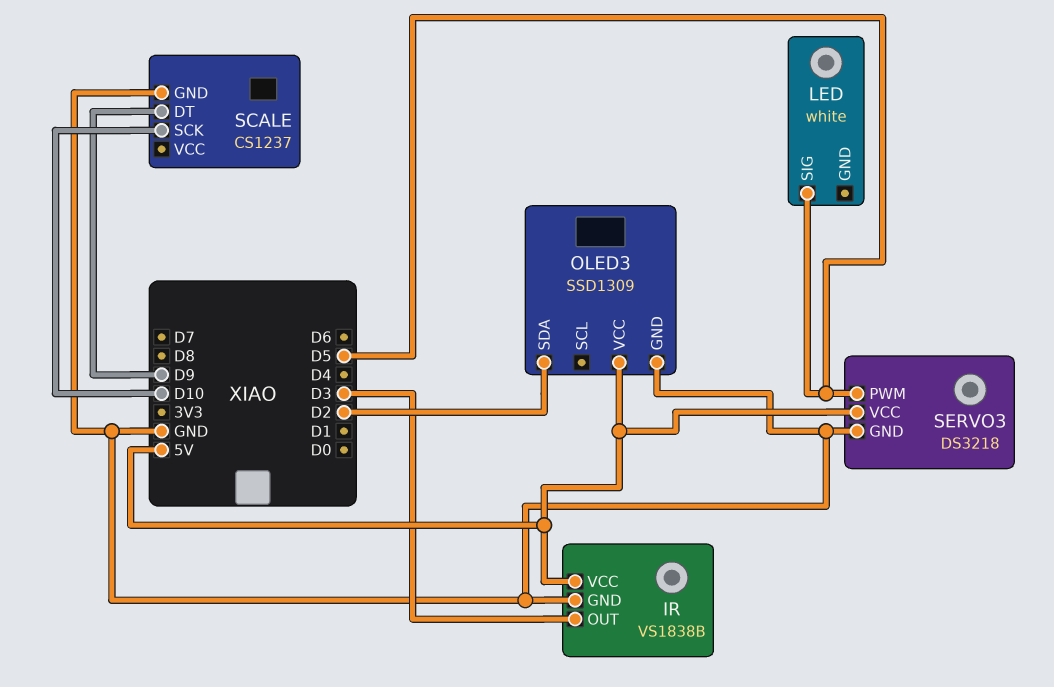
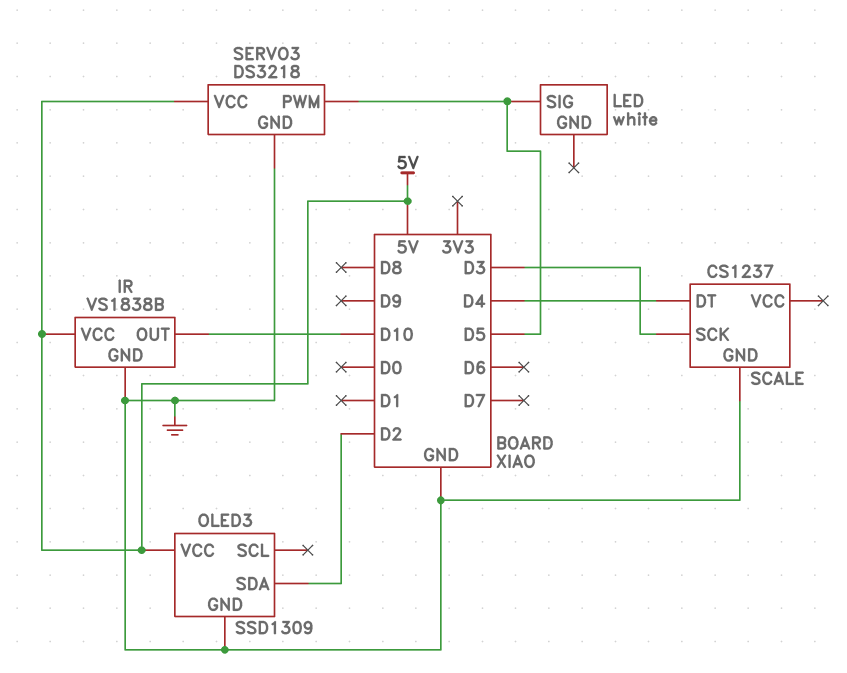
IR pin OUT: D3 -> D10
SCALE pin DT: D9 -> D4
SCALE pin SCK: D10 -> D3

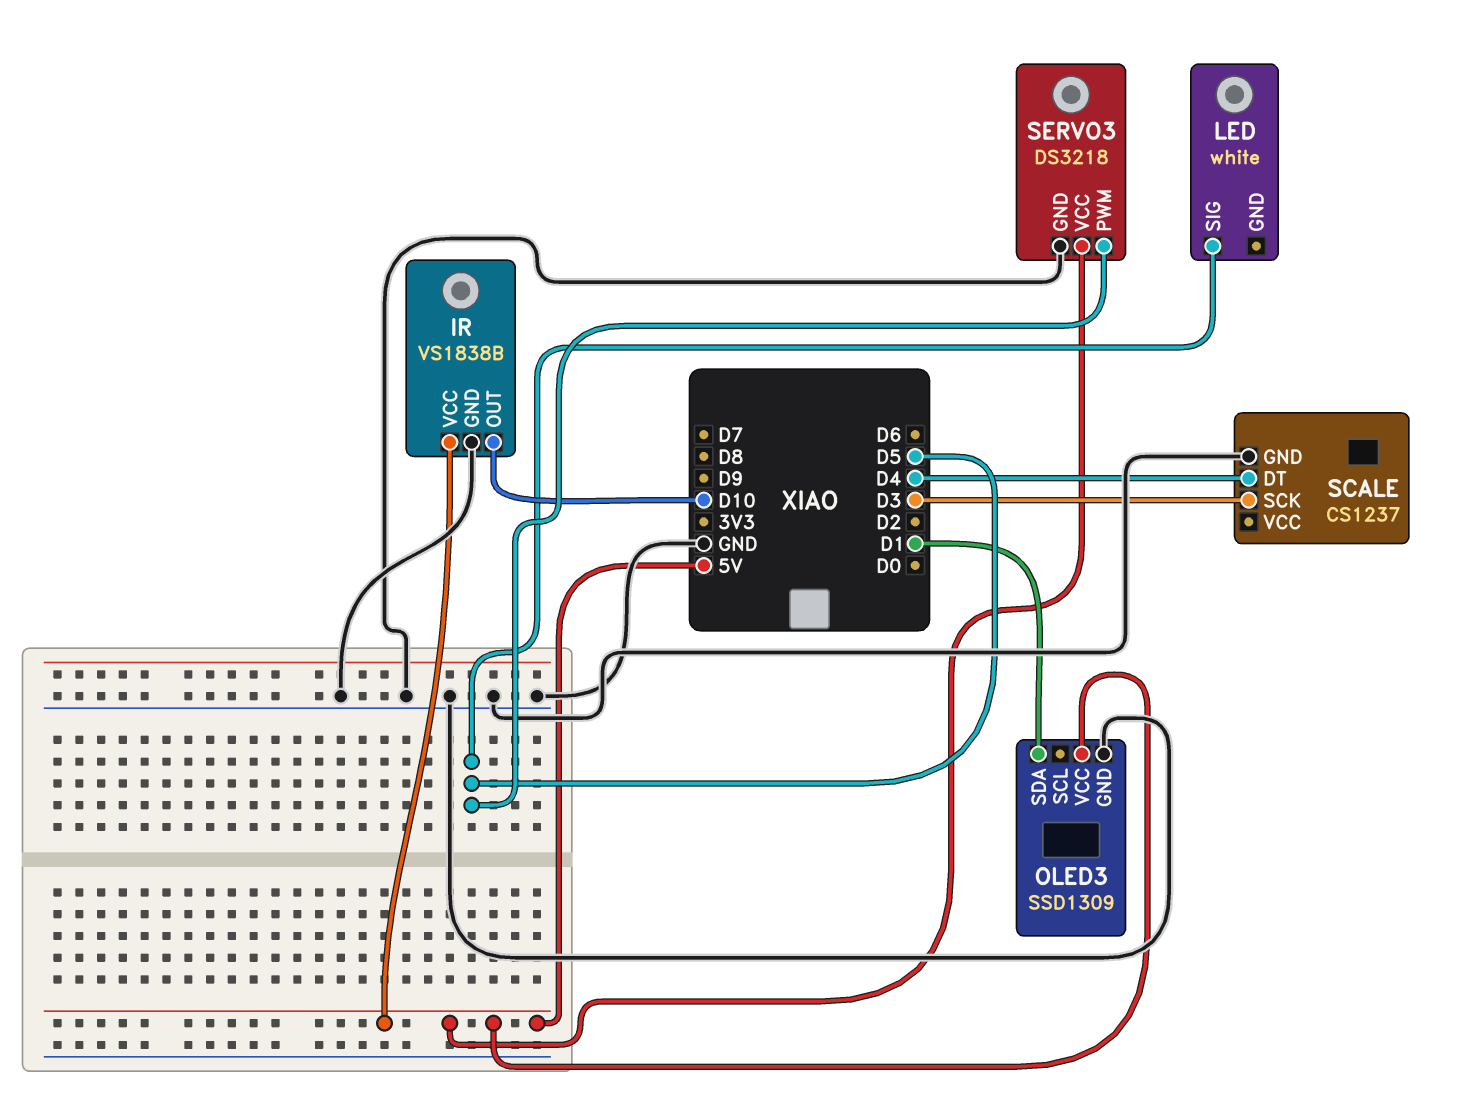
OLED3 pin SDA: D2 -> D1

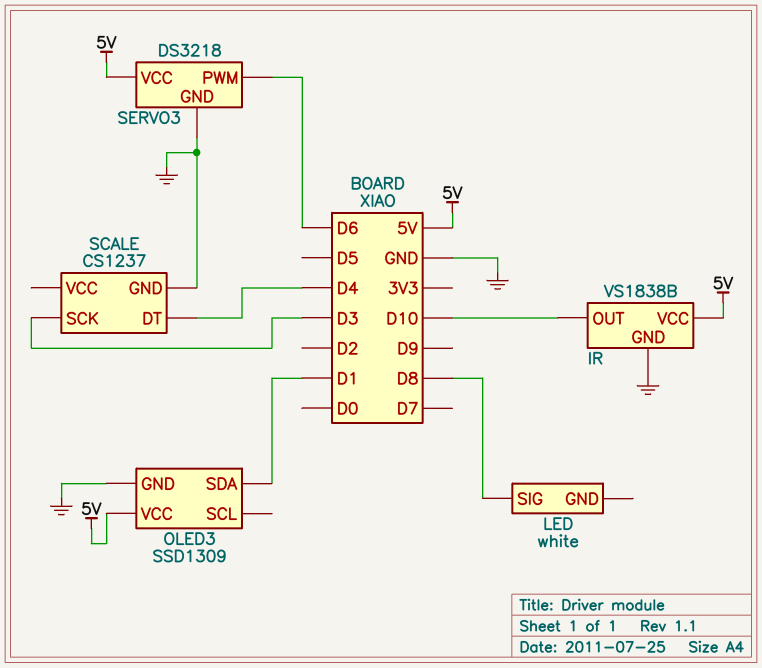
LED pin SIG: D5 -> D8
SERVO3 pin PWM: D5 -> D6

